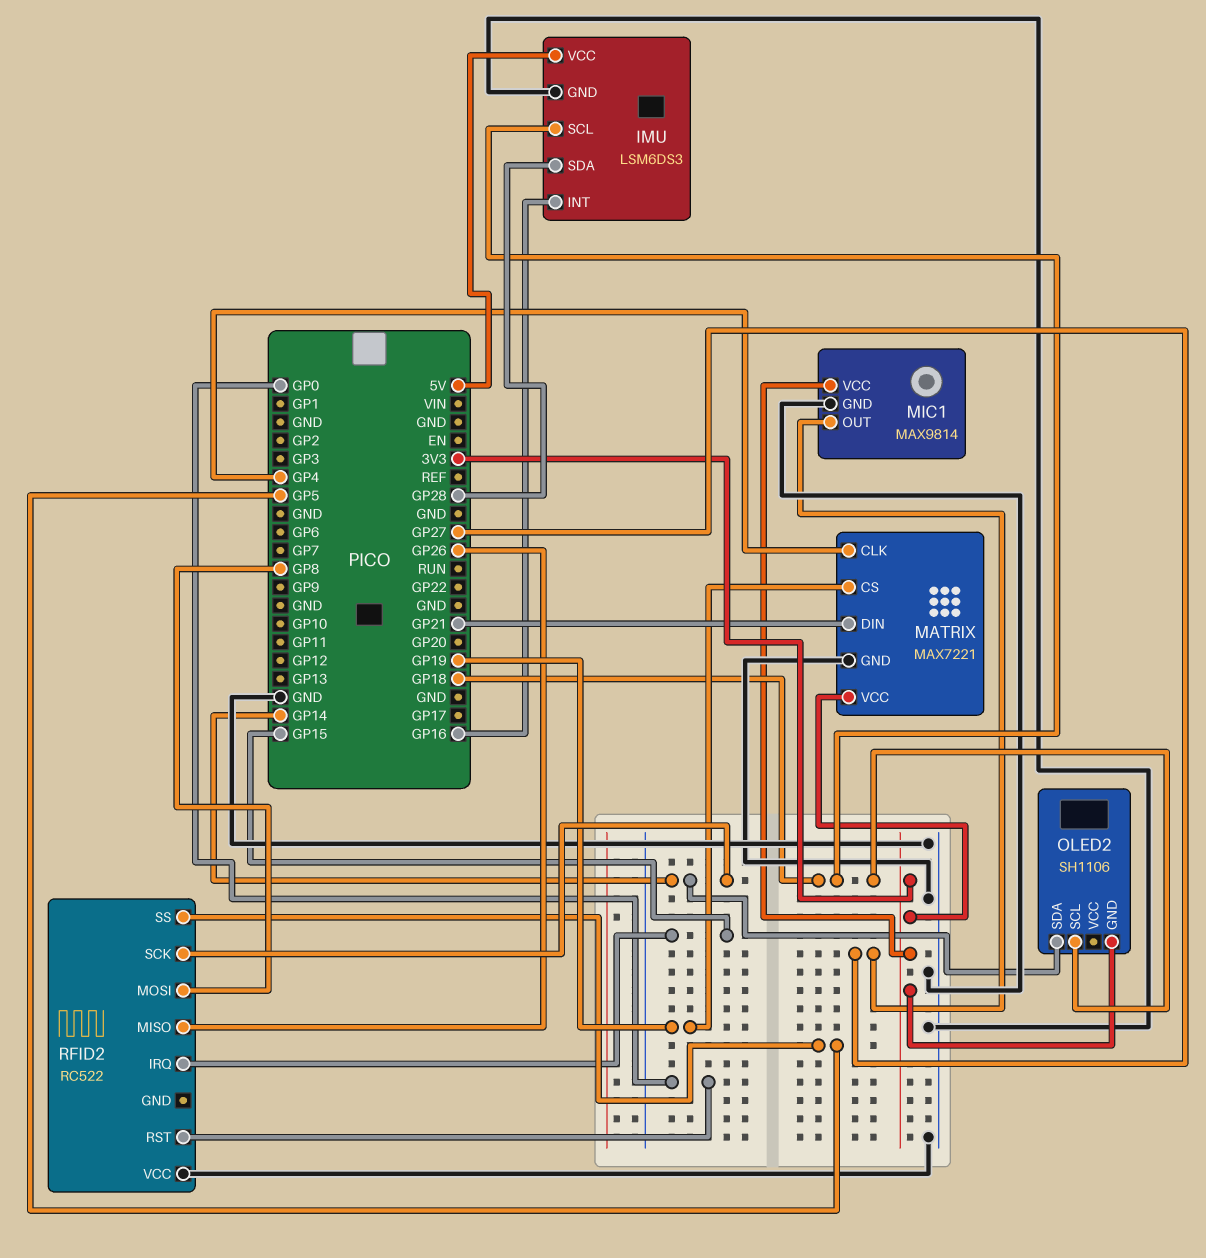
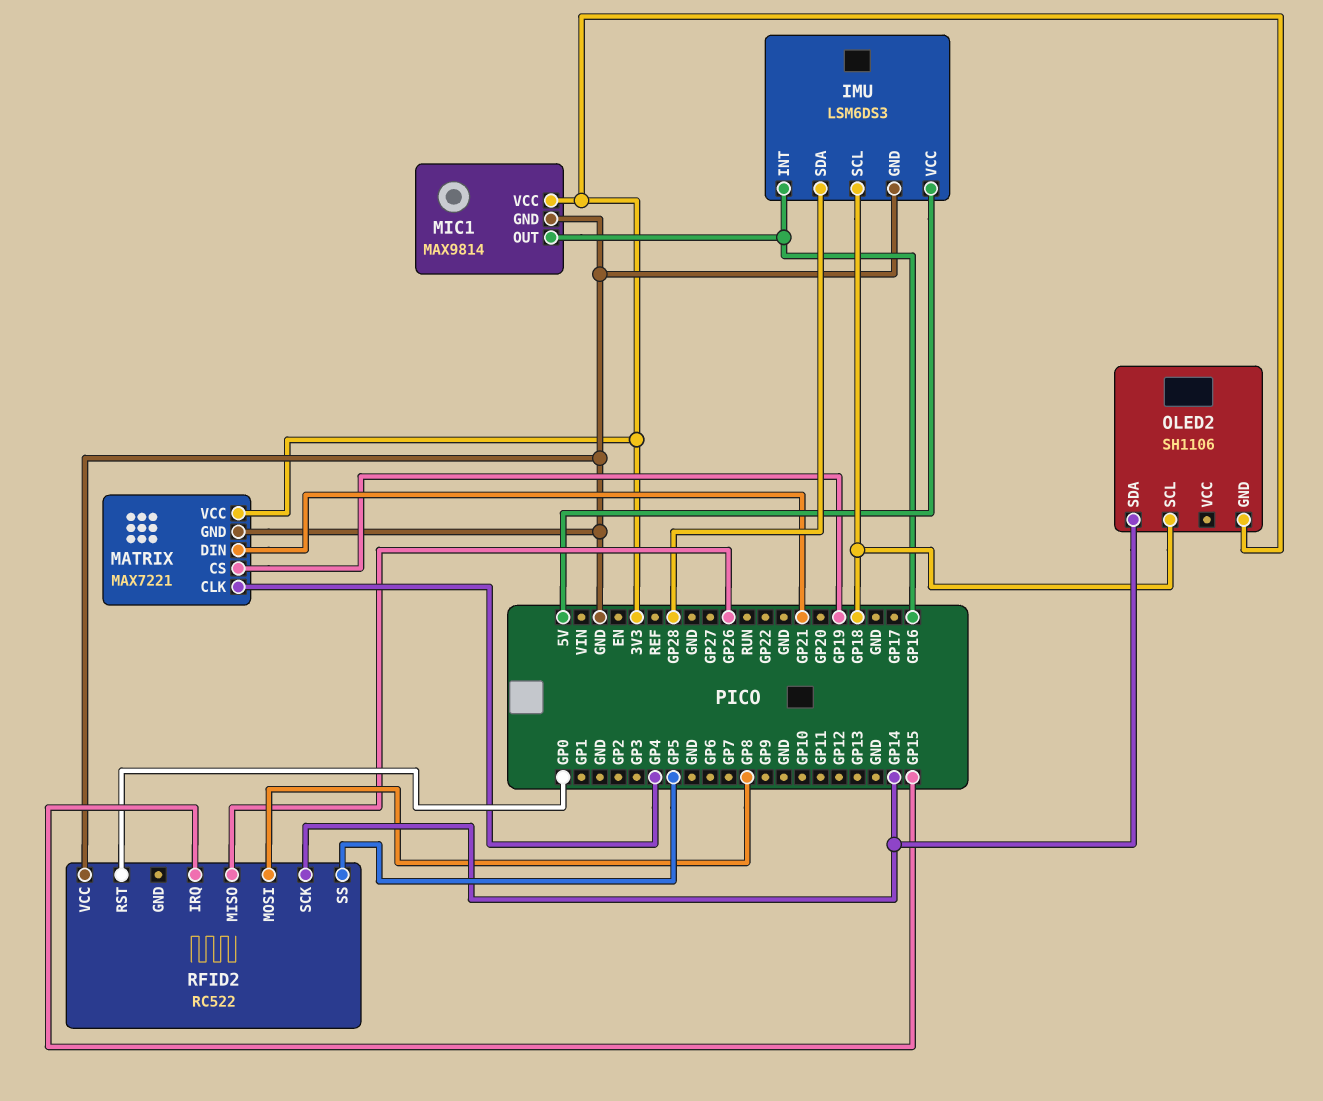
MIC1 pin OUT: GP27 -> GP16

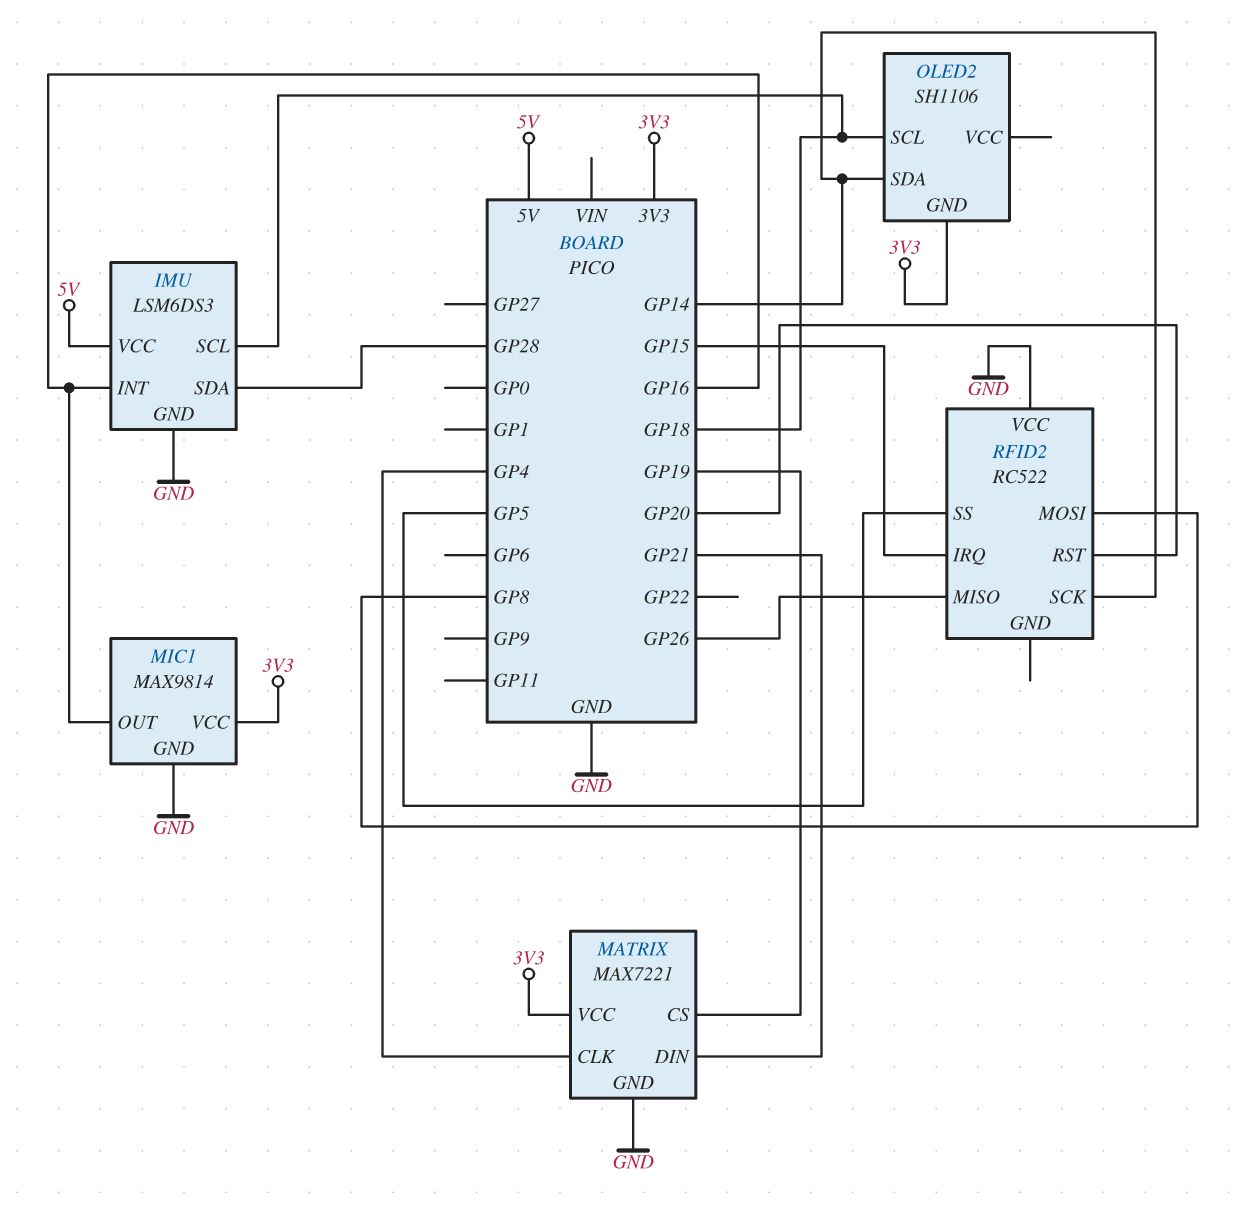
RFID2 pin RST: GP0 -> GP20

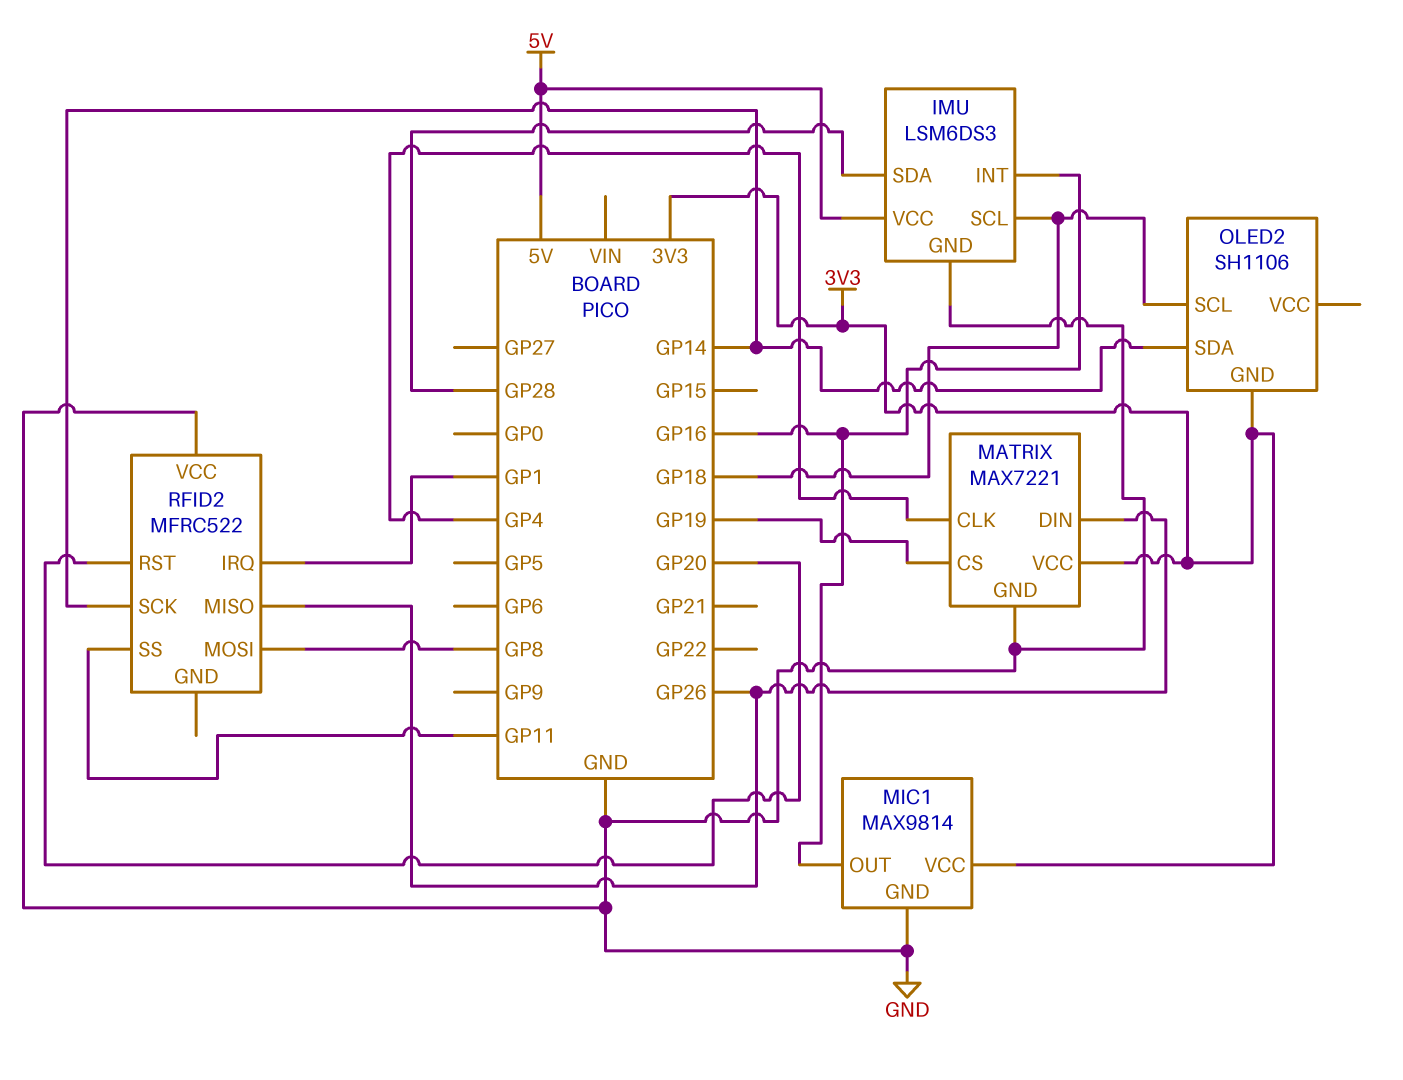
MATRIX pin DIN: GP21 -> GP26
RFID2: RC522 -> MFRC522
RFID2 pin IRQ: GP15 -> GP1
RFID2 pin SS: GP5 -> GP11

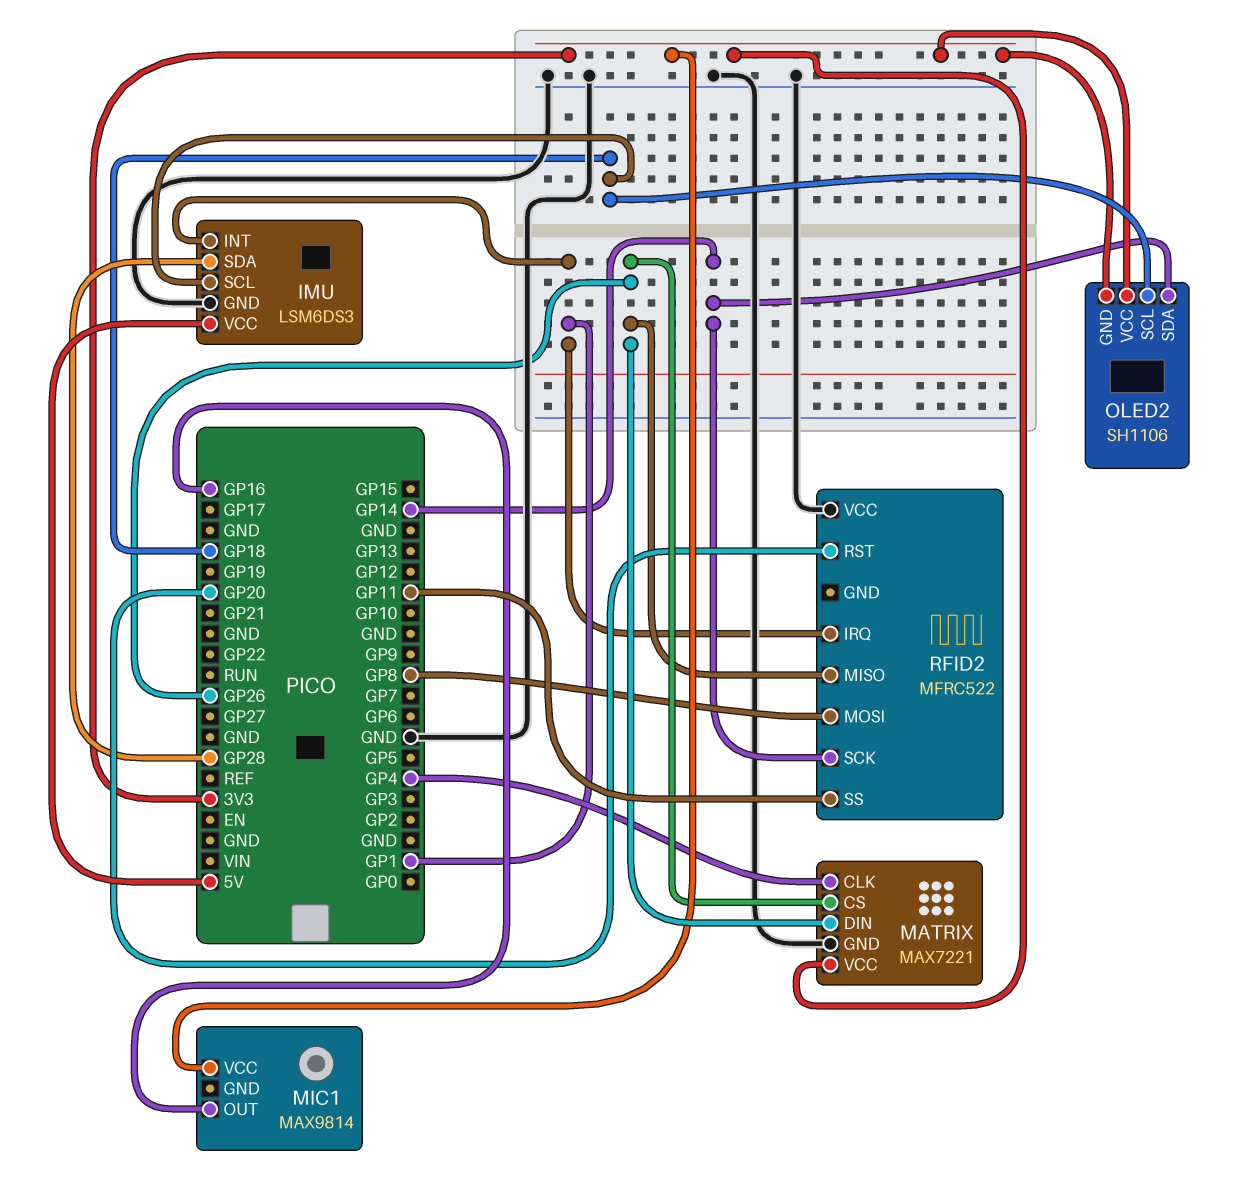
IMU pin INT: GP16 -> GP1
MATRIX pin CS: GP19 -> GP26
MIC1 pin GND: GND -> none
OLED2 pin VCC: none -> 3V3

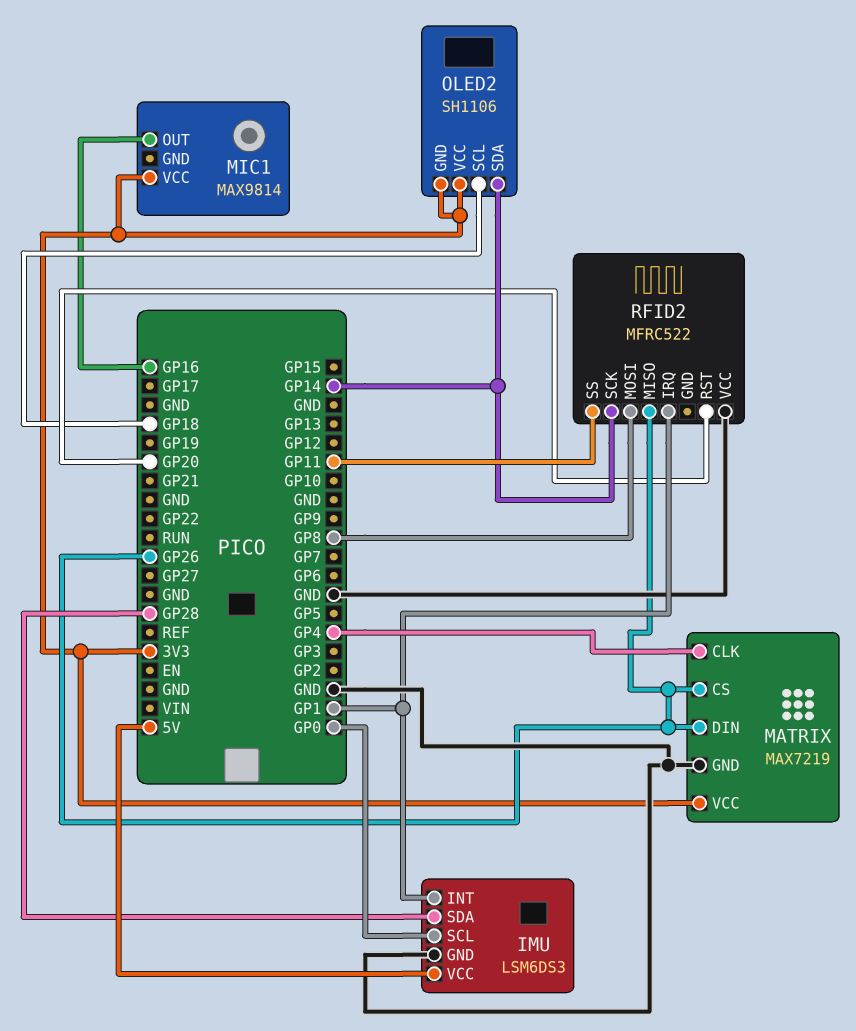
IMU pin SCL: GP18 -> GP0
MATRIX: MAX7221 -> MAX7219

